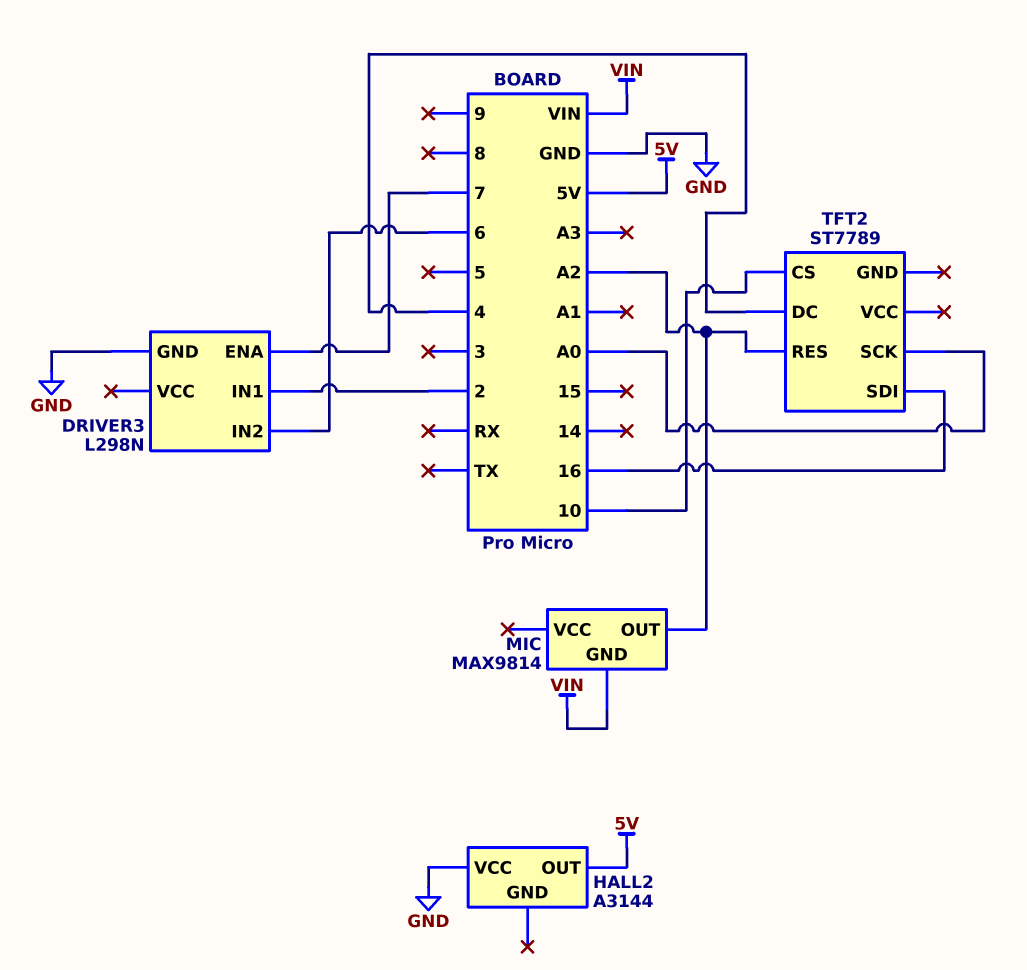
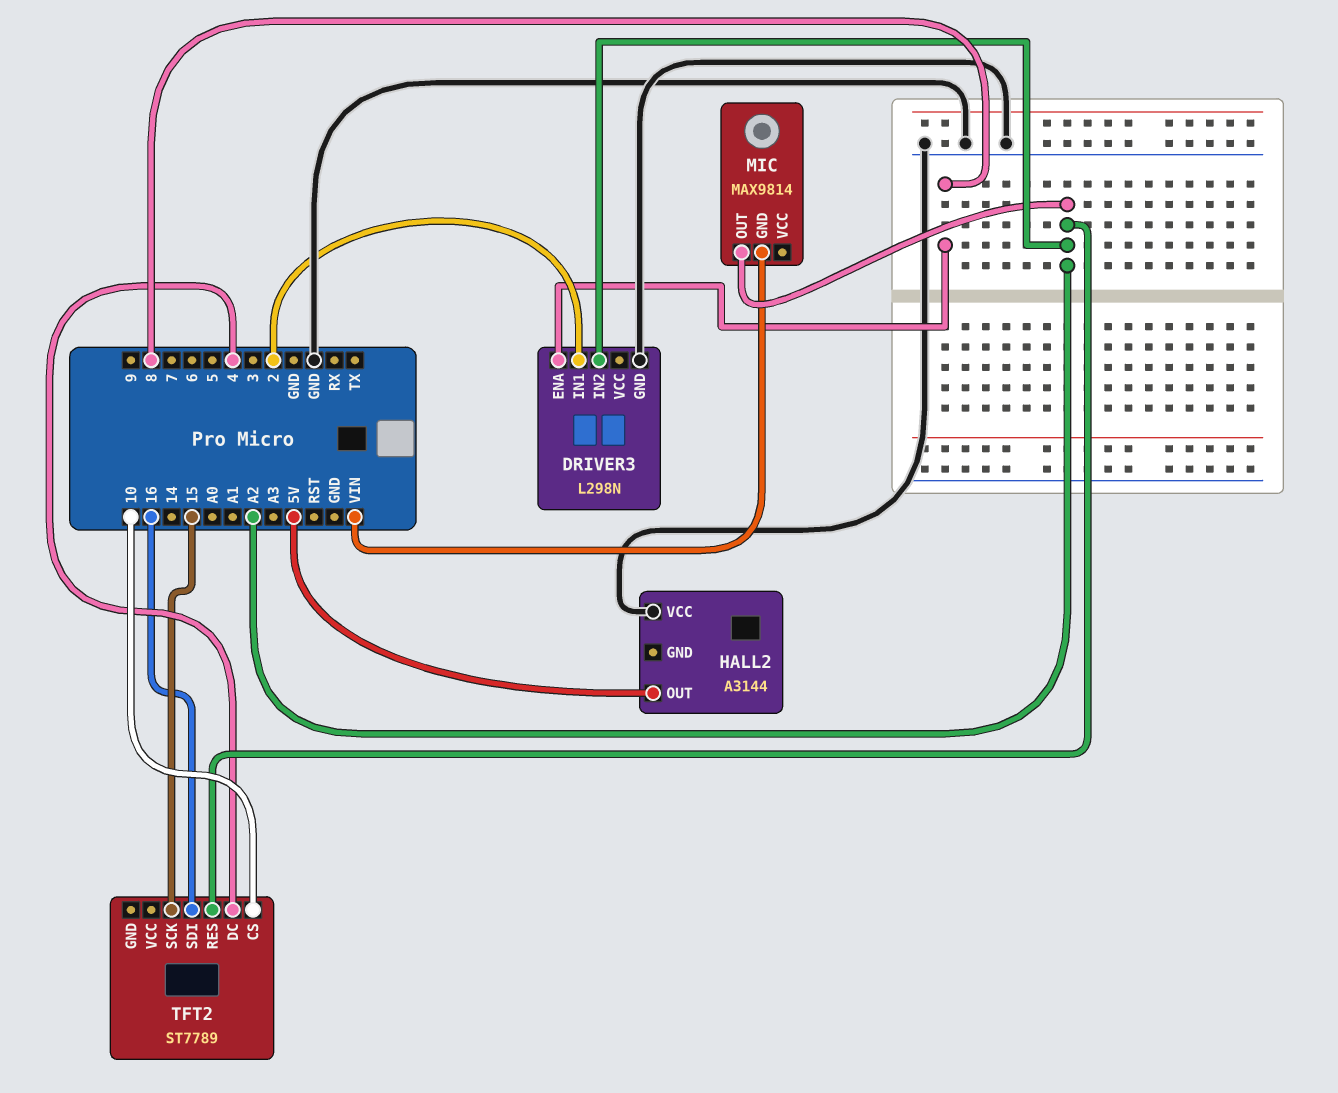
DRIVER3 pin ENA: 7 -> 8
DRIVER3 pin IN2: 6 -> A2
TFT2 pin SCK: A0 -> 15

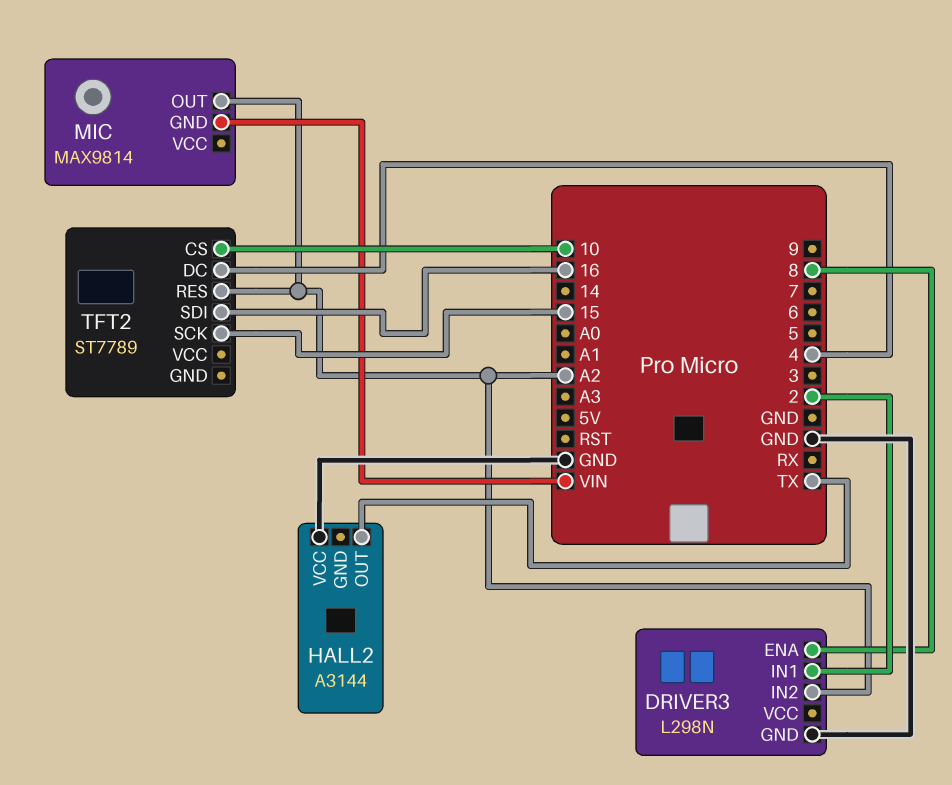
HALL2 pin OUT: 5V -> TX

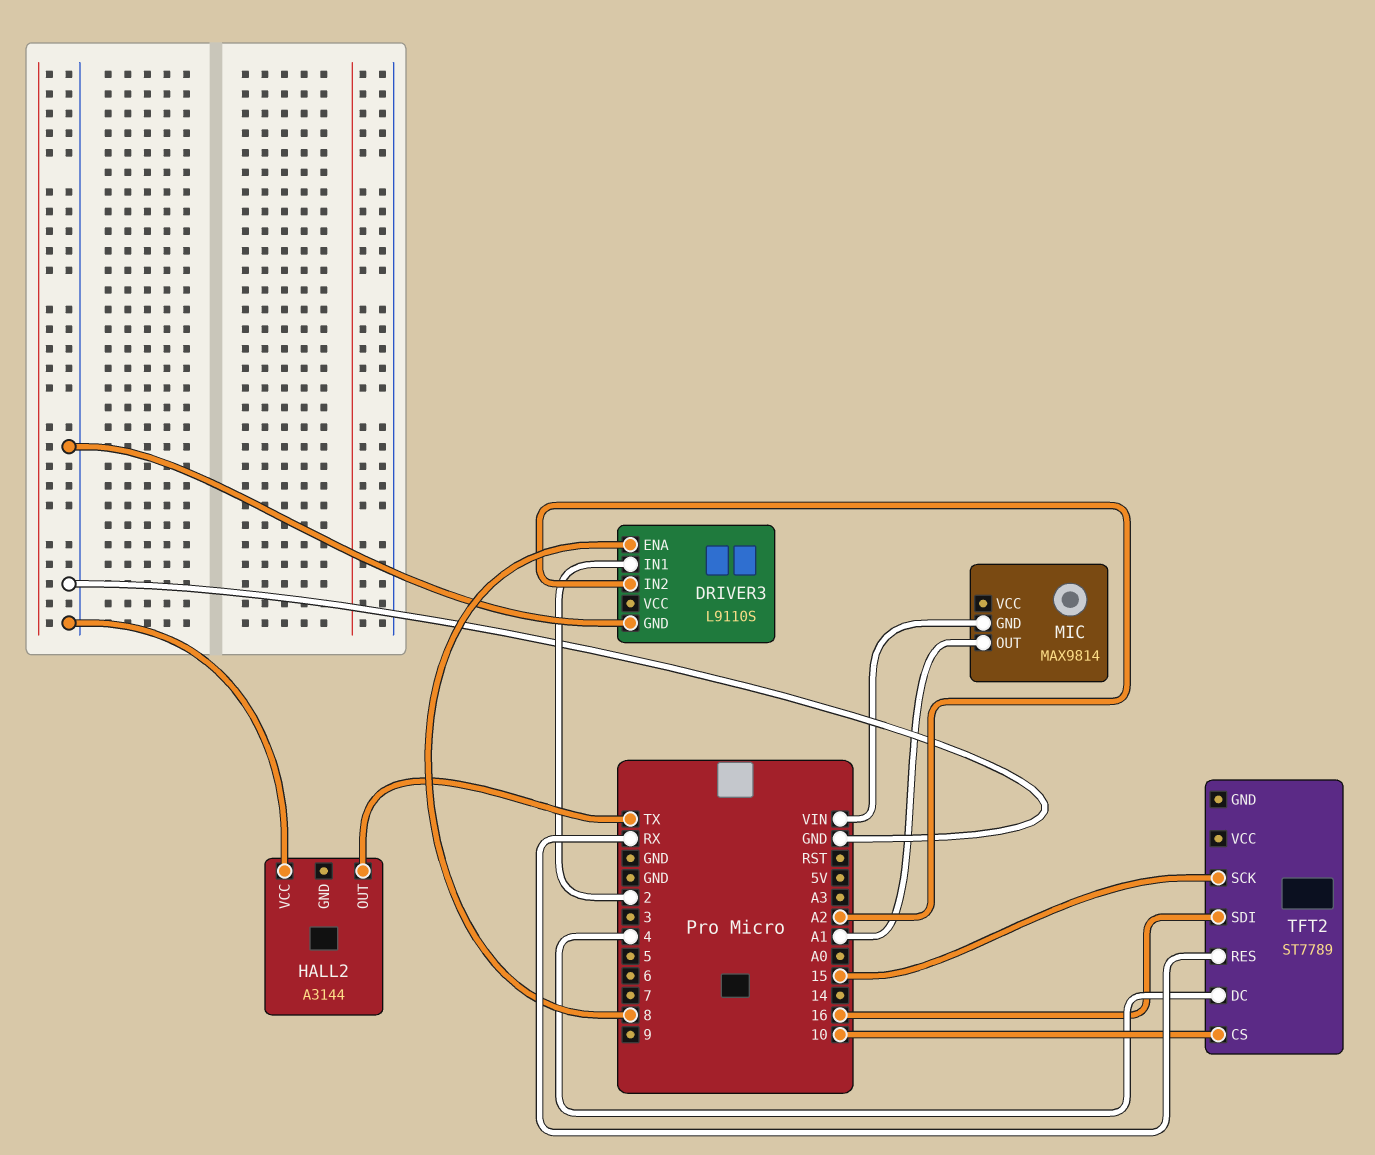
DRIVER3: L298N -> L9110S
MIC pin OUT: A2 -> A1
TFT2 pin RES: A2 -> RX

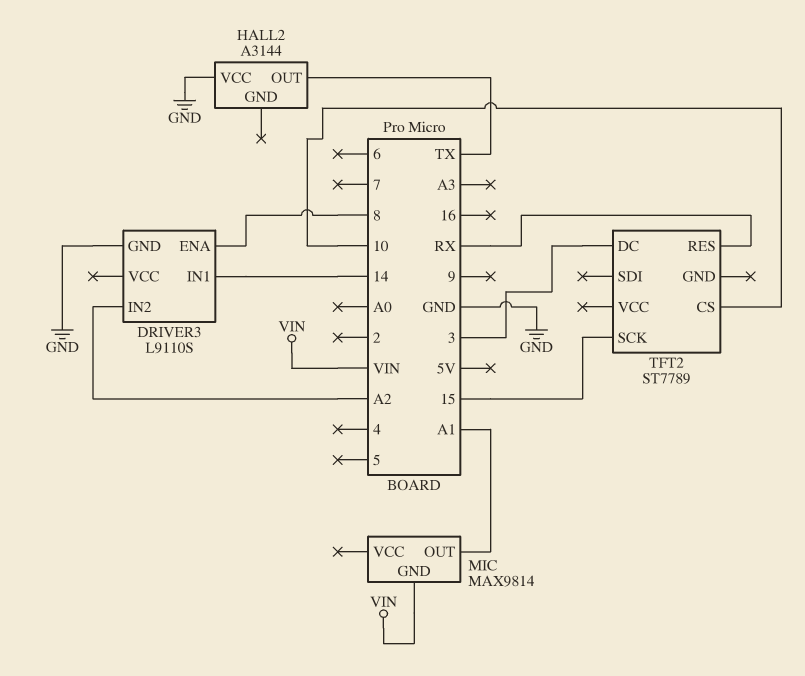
DRIVER3 pin IN1: 2 -> 14
TFT2 pin DC: 4 -> 3
TFT2 pin SDI: 16 -> none

